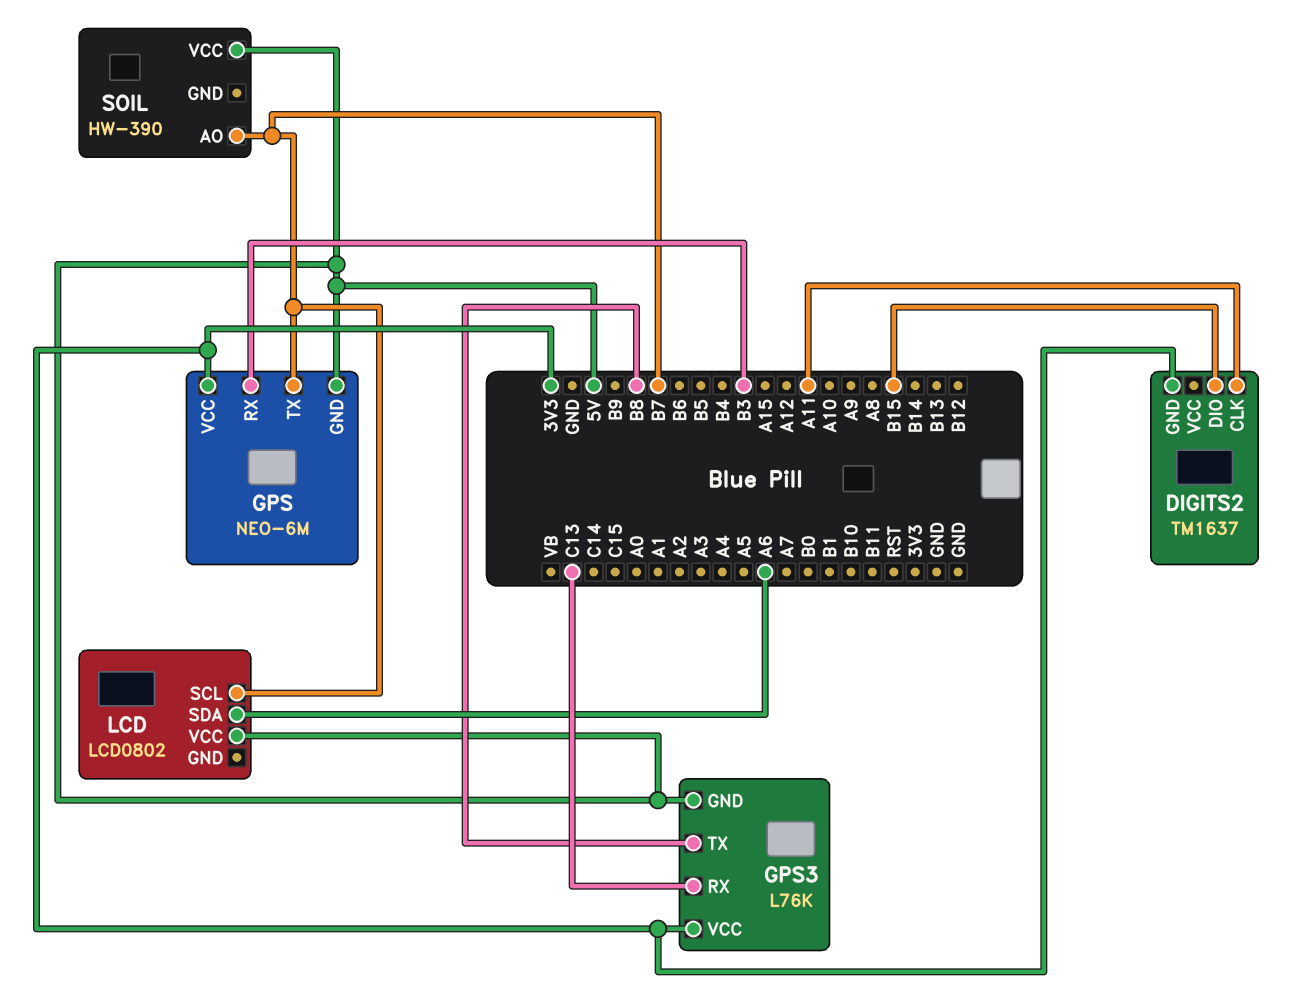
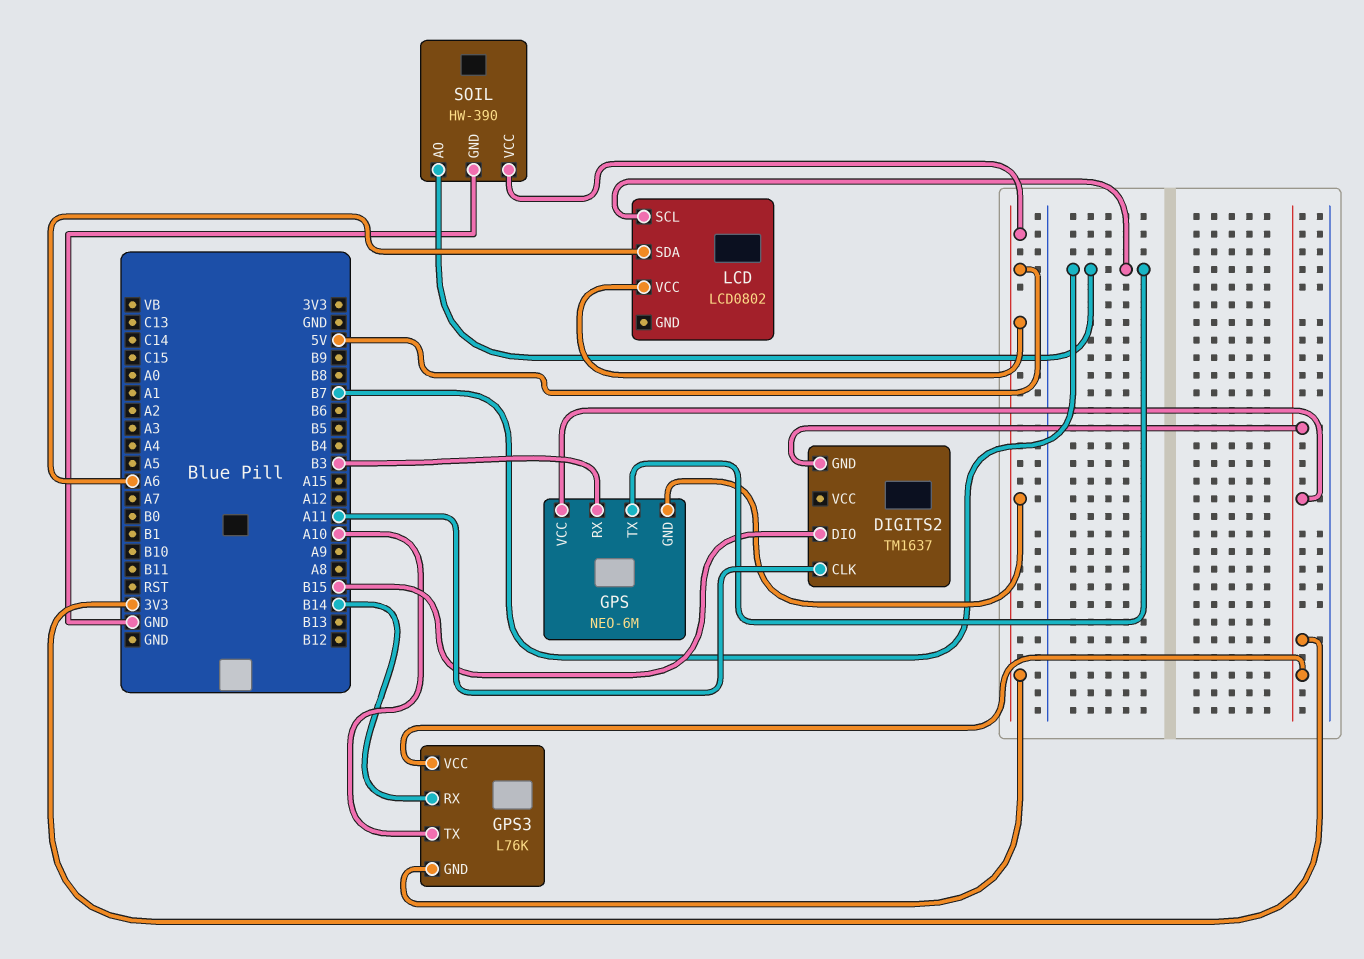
GPS3 pin RX: C13 -> B14
GPS3 pin TX: B8 -> A10
SOIL pin GND: none -> GND

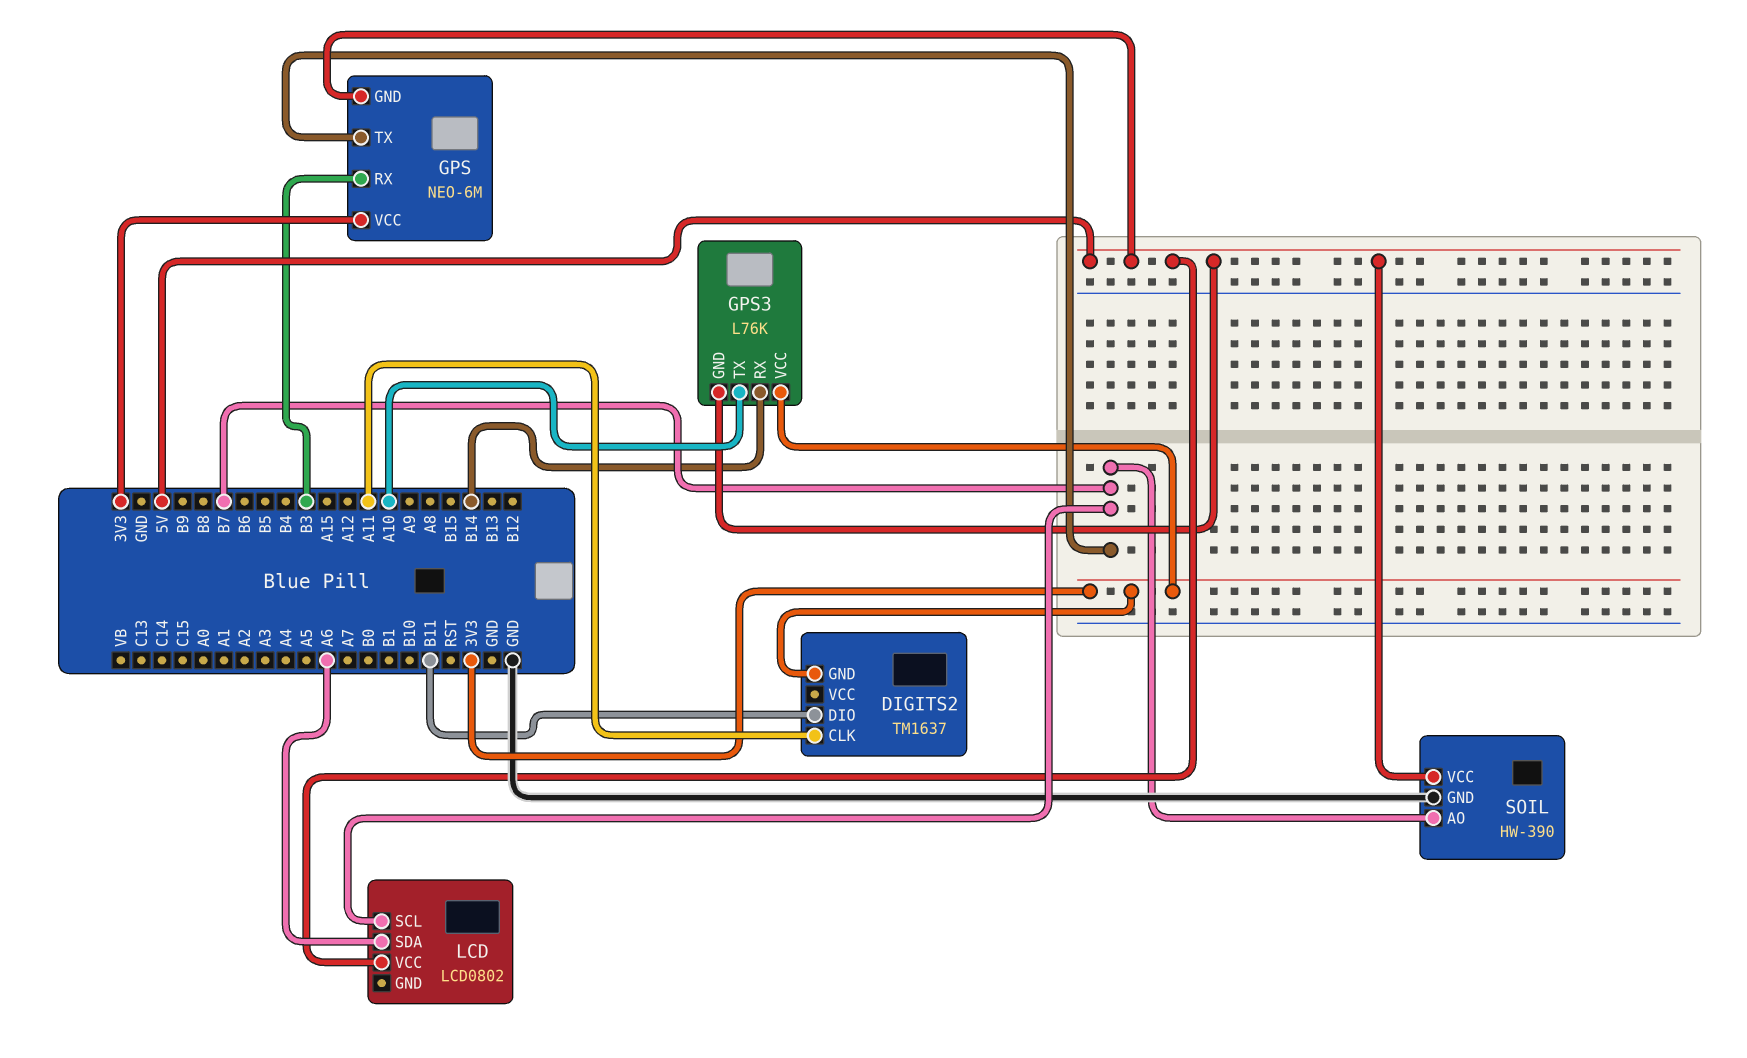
DIGITS2 pin DIO: B15 -> B11

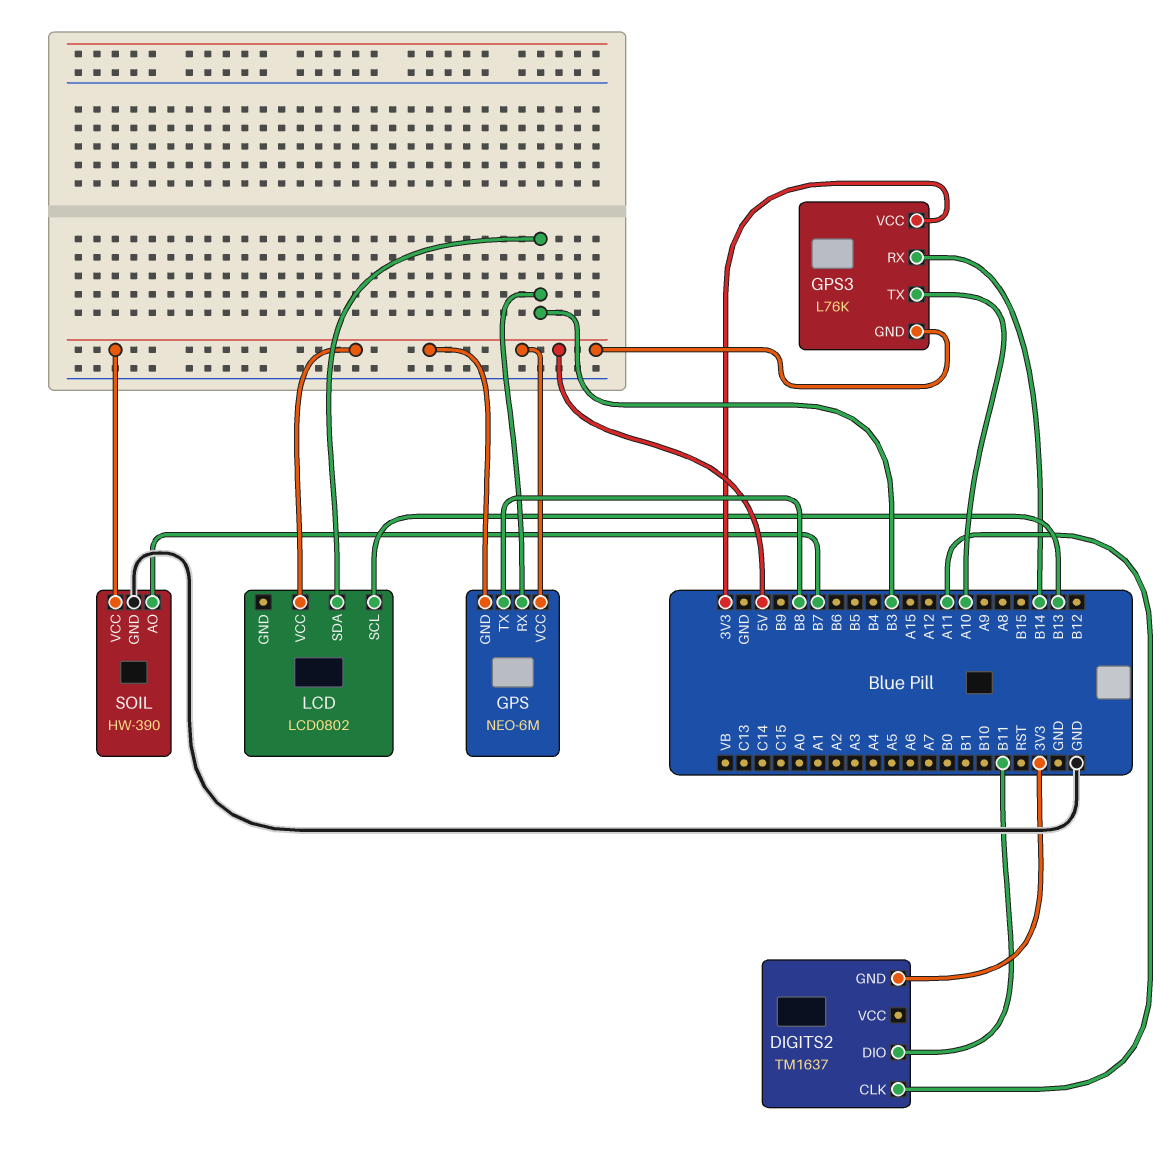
GPS pin TX: B7 -> B8
GPS pin VCC: 3V3 -> 5V
LCD pin SCL: B7 -> B13
LCD pin SDA: A6 -> B3

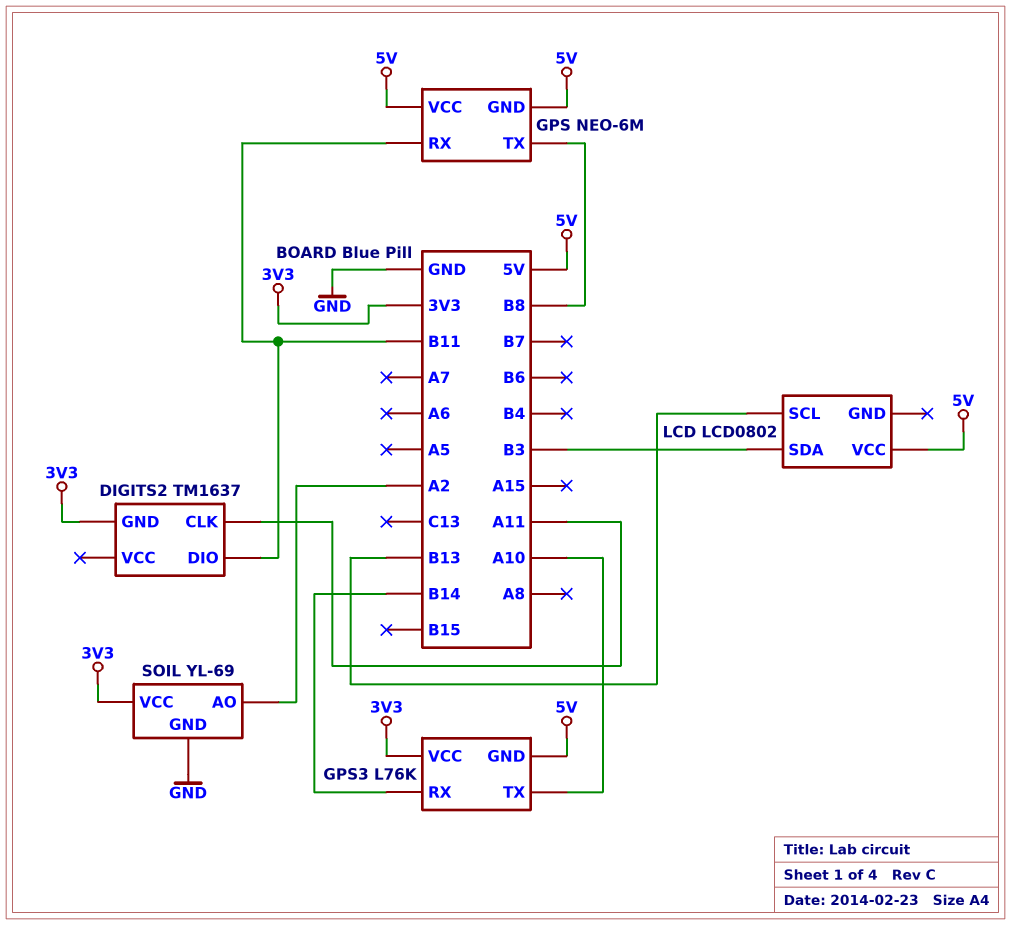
GPS pin RX: B3 -> B11
SOIL: HW-390 -> YL-69
SOIL pin AO: B7 -> A2
SOIL pin VCC: 5V -> 3V3

